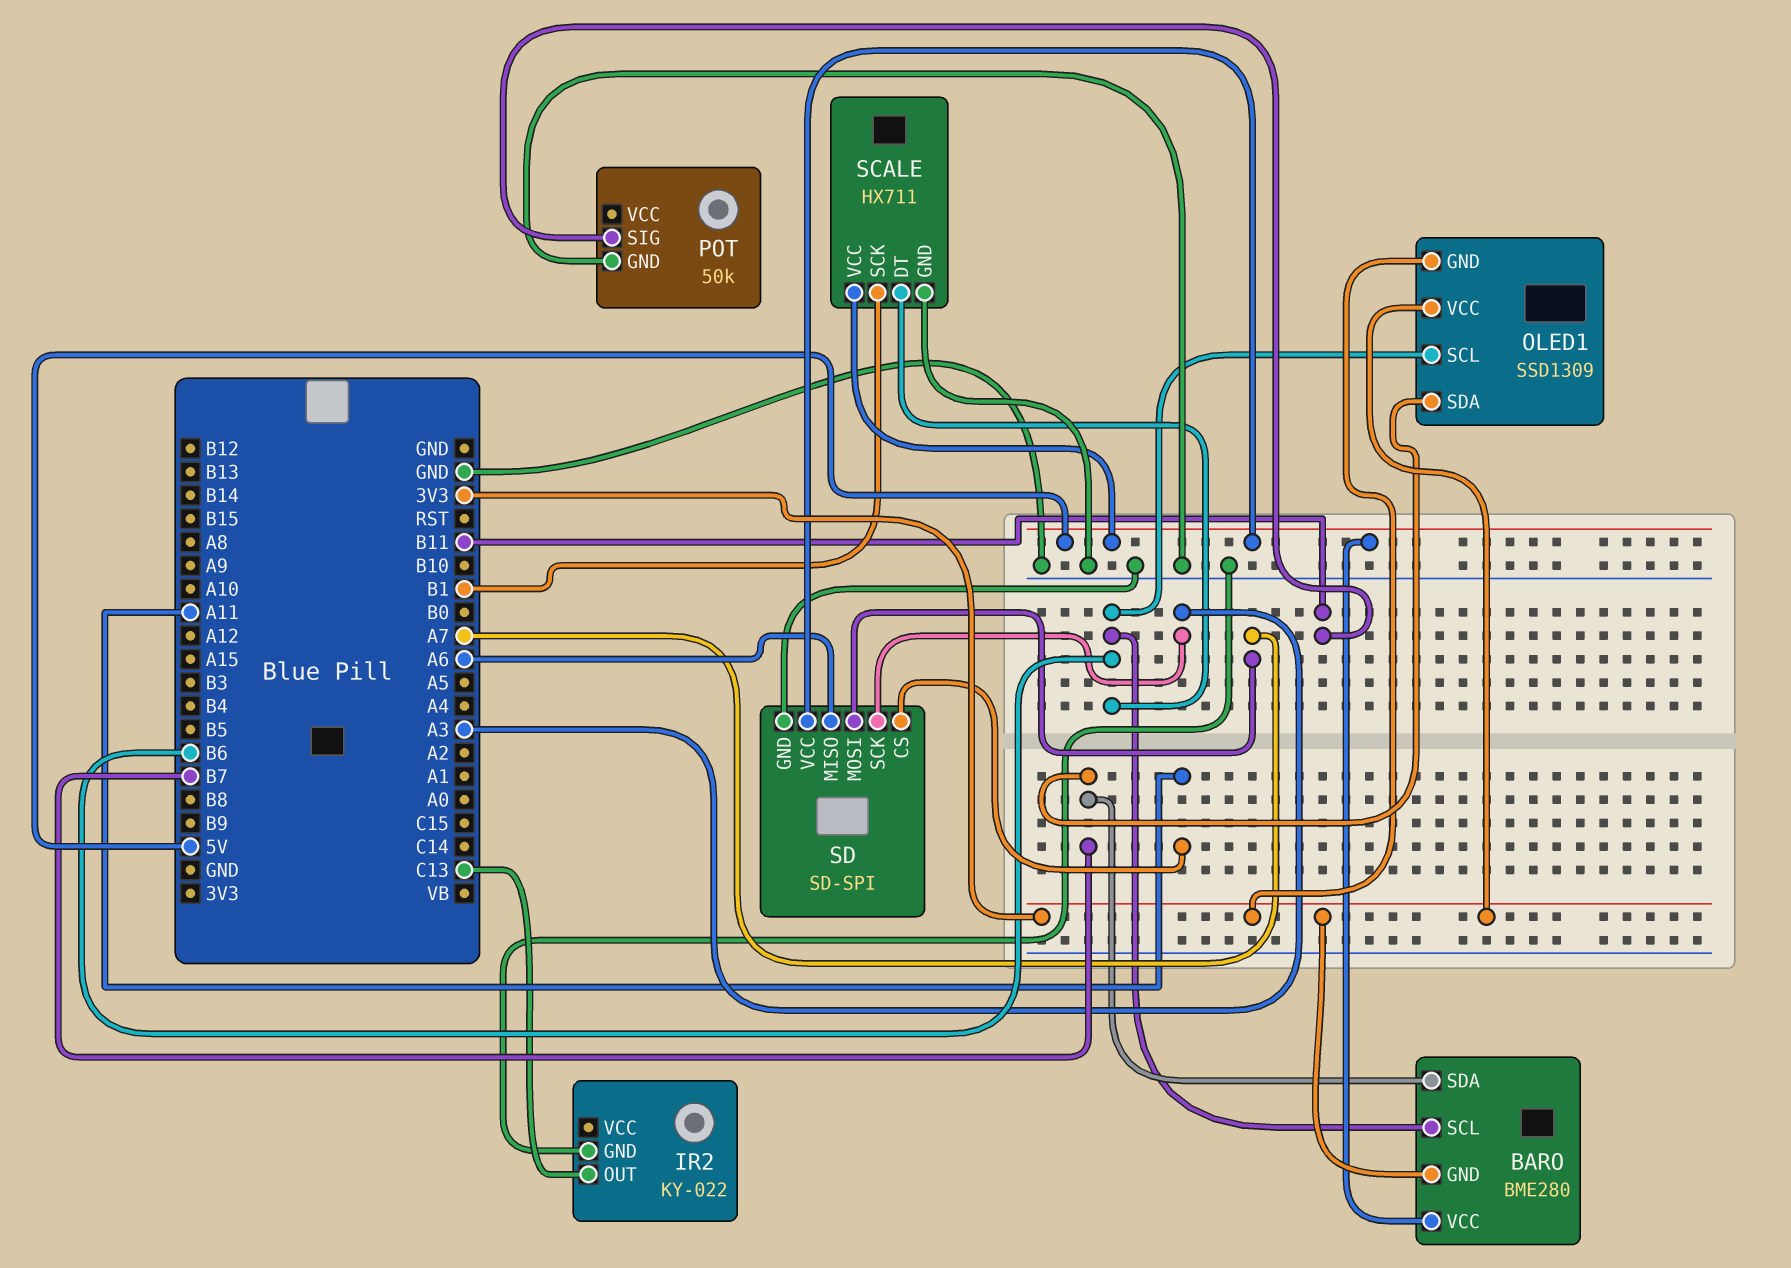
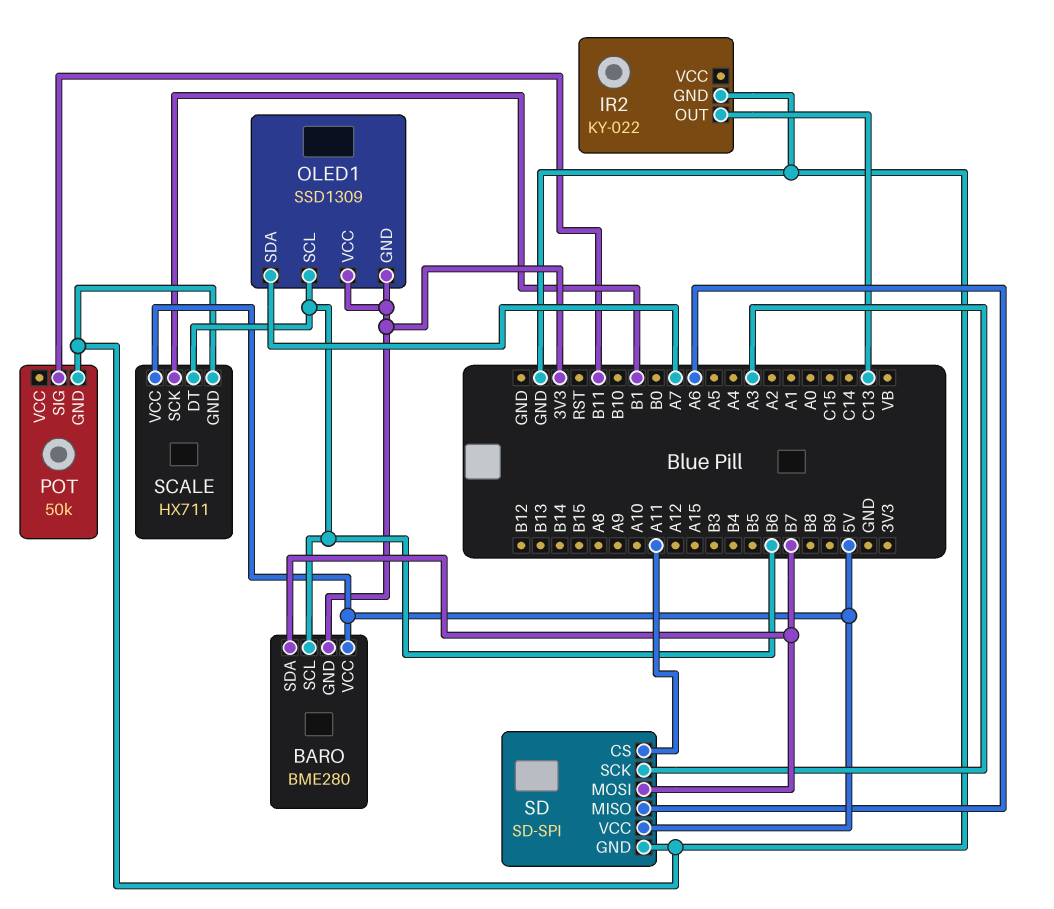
OLED1 pin SDA: B7 -> A7
SD pin MOSI: A7 -> B7

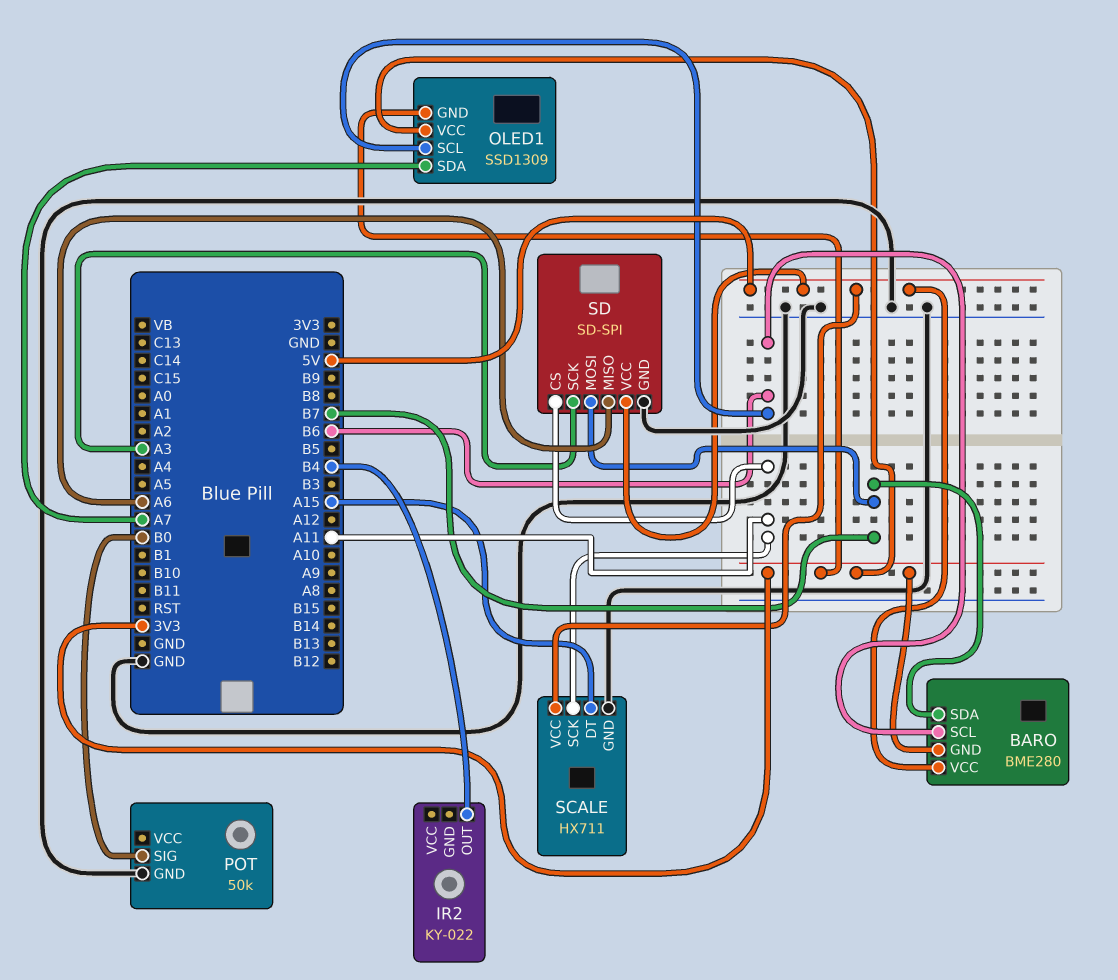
IR2 pin GND: GND -> none
IR2 pin OUT: C13 -> B4
POT pin SIG: B11 -> B0
SCALE pin DT: B6 -> A15
SCALE pin SCK: B1 -> A11

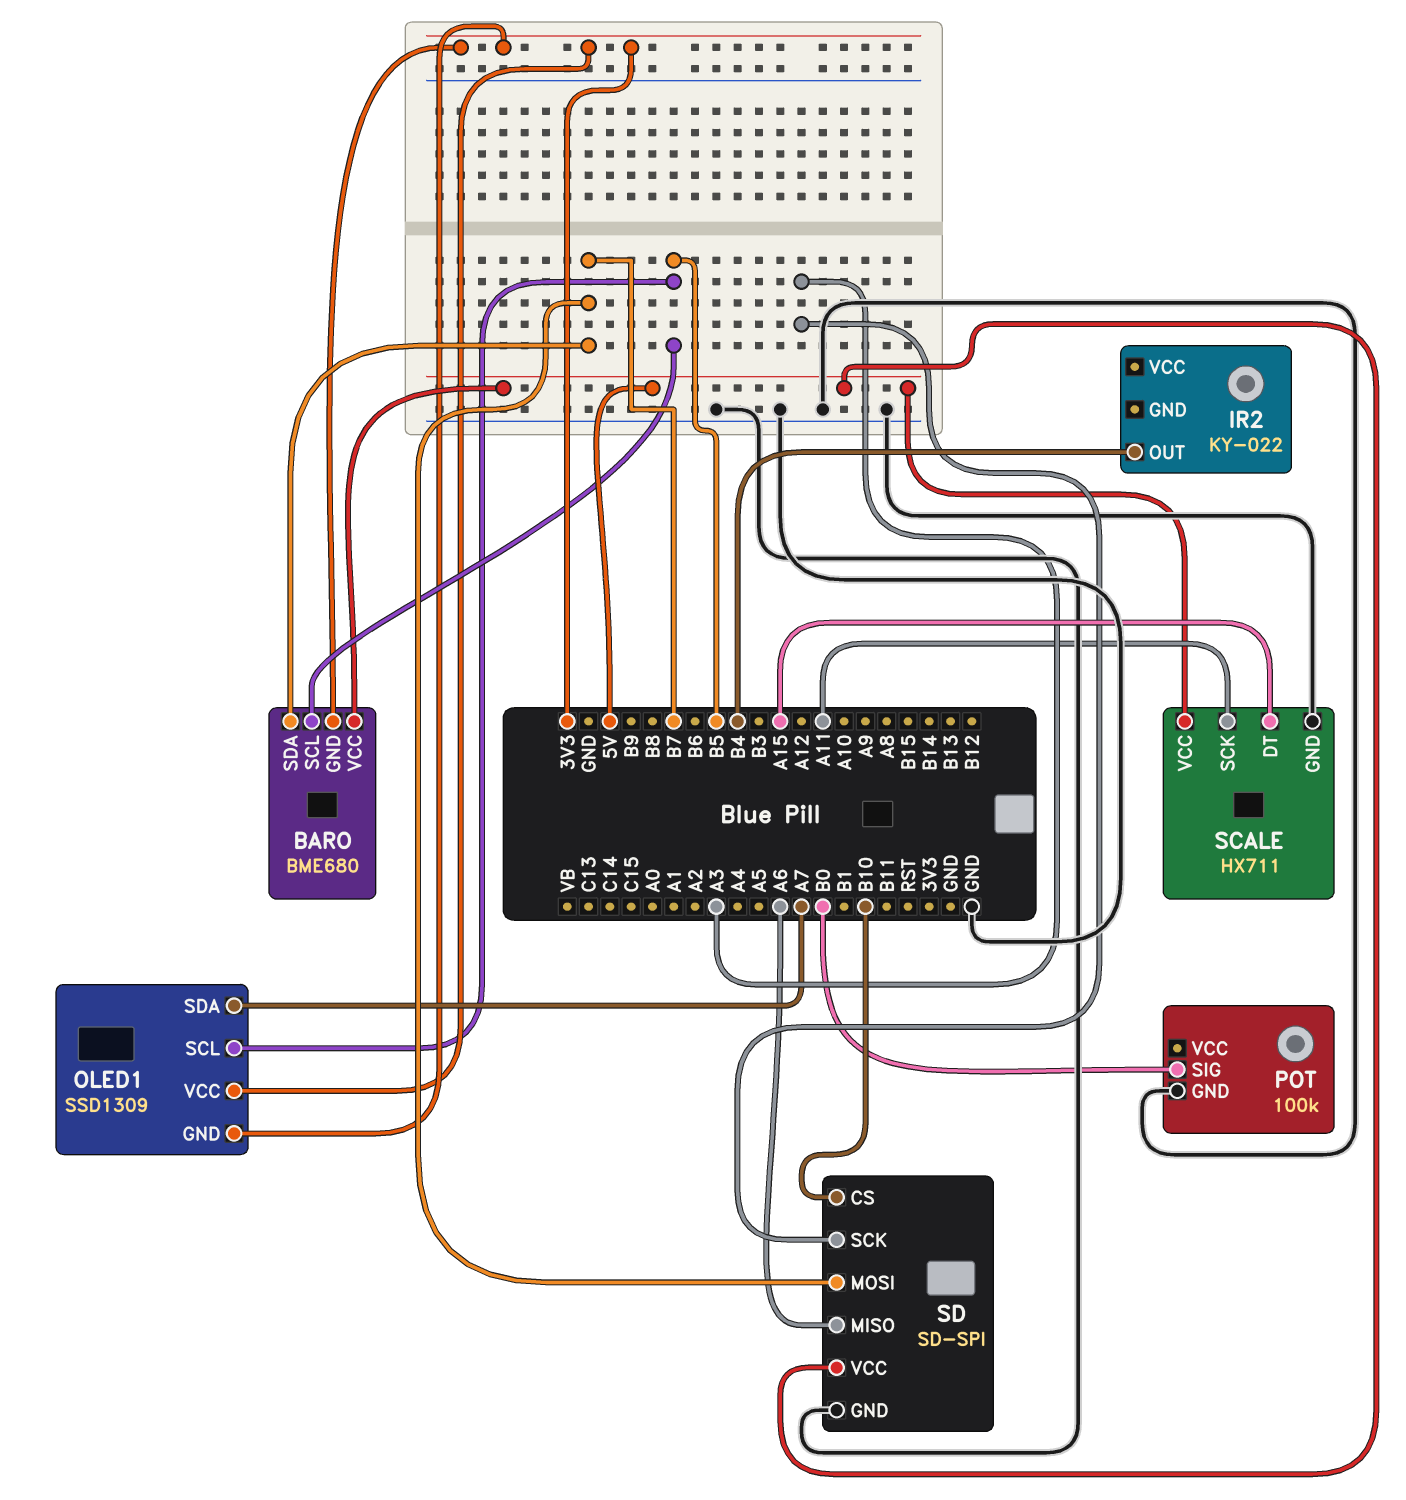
BARO: BME280 -> BME680
BARO pin SCL: B6 -> B5
OLED1 pin SCL: B6 -> B5
POT: 50k -> 100k
SD pin CS: A11 -> B10

